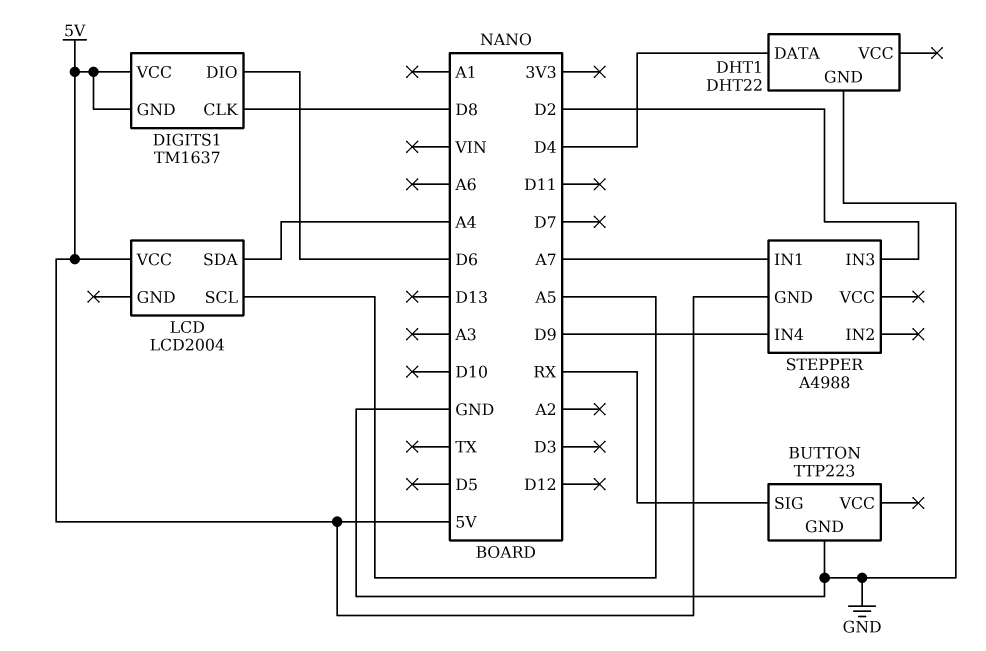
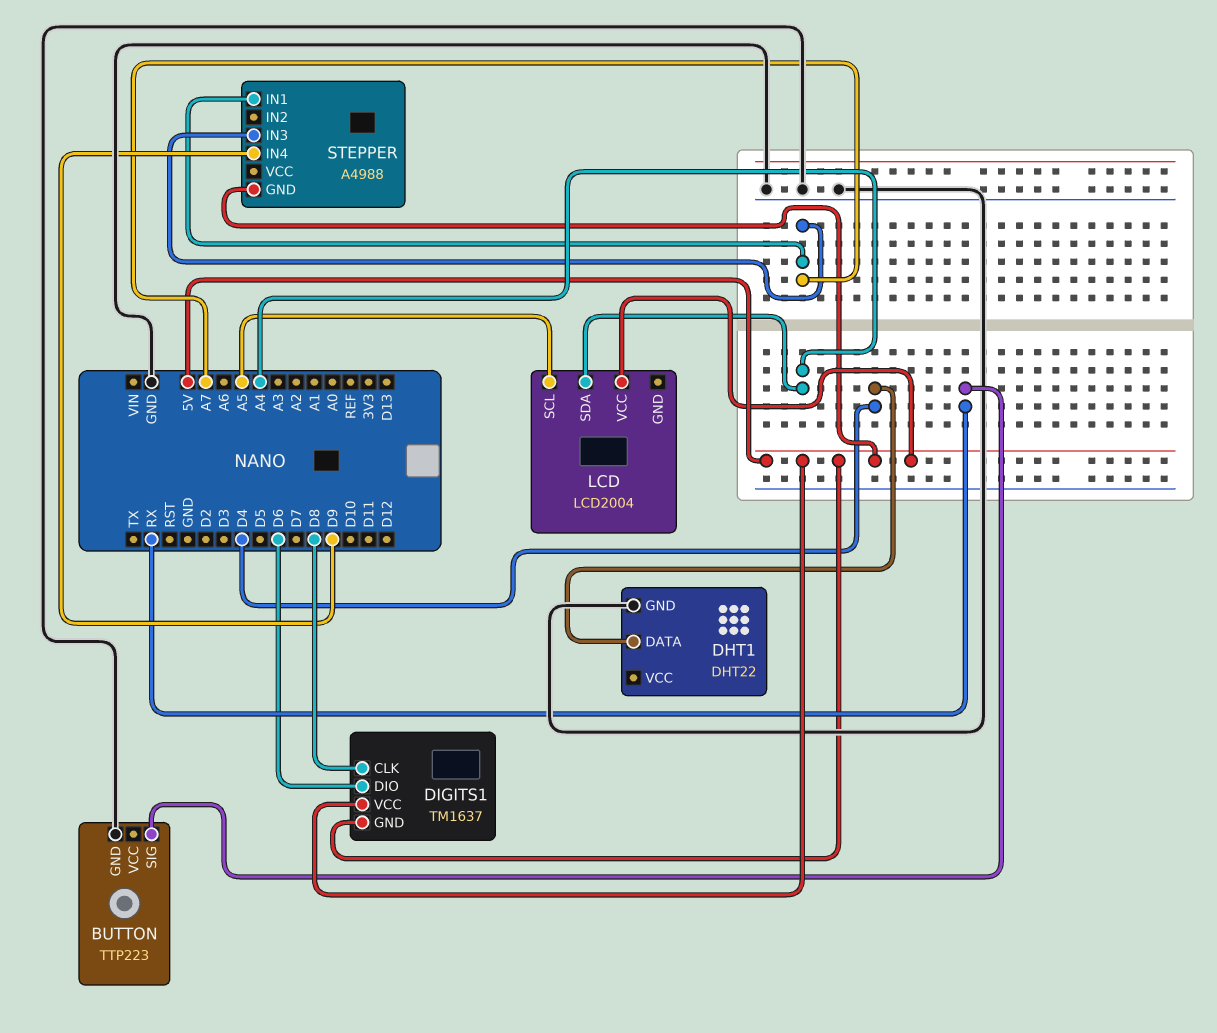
STEPPER pin IN3: D2 -> A7

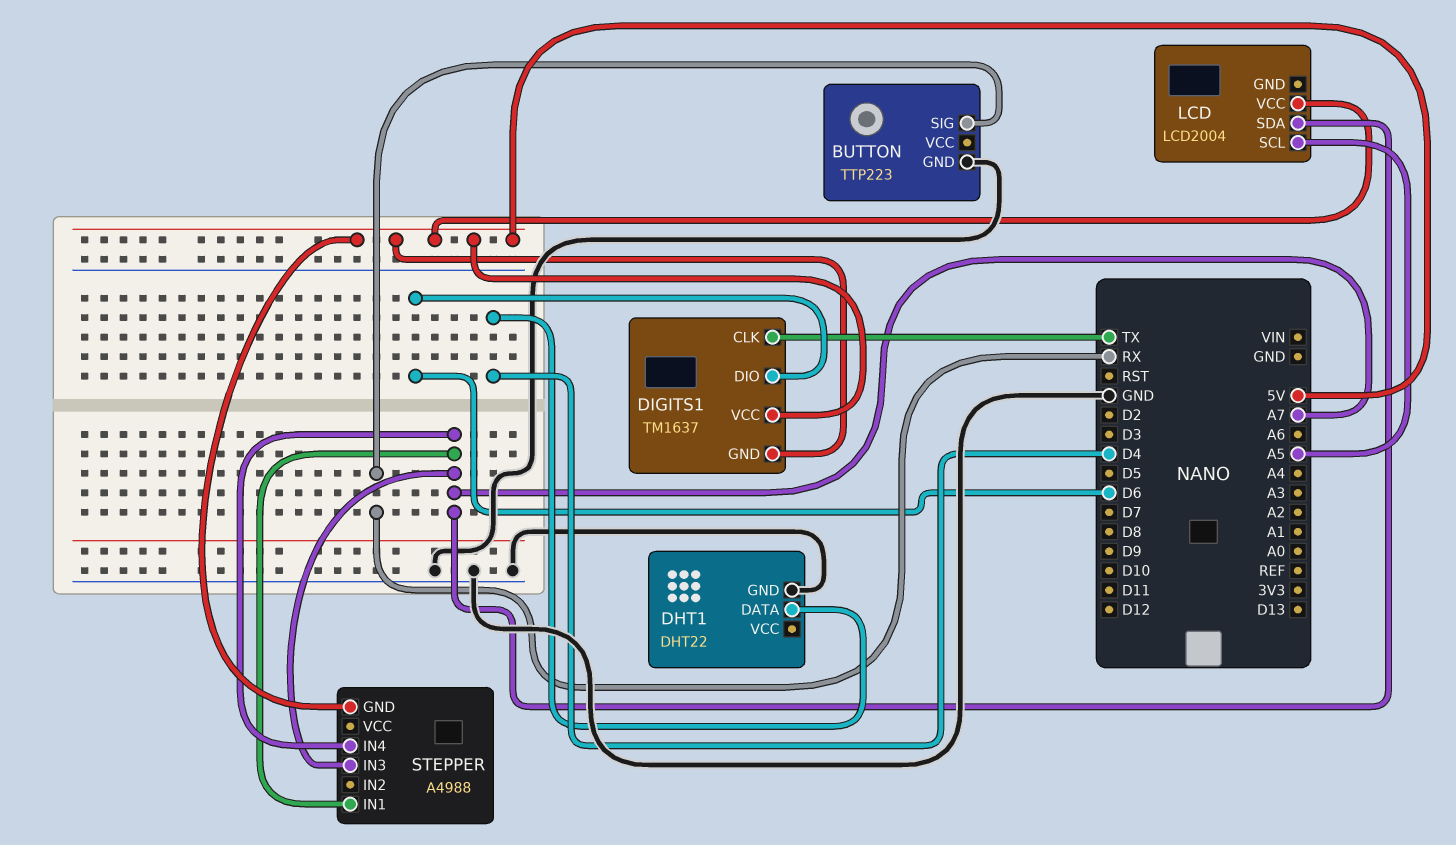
DIGITS1 pin CLK: D8 -> TX
LCD pin SDA: A4 -> A7
STEPPER pin IN4: D9 -> A7

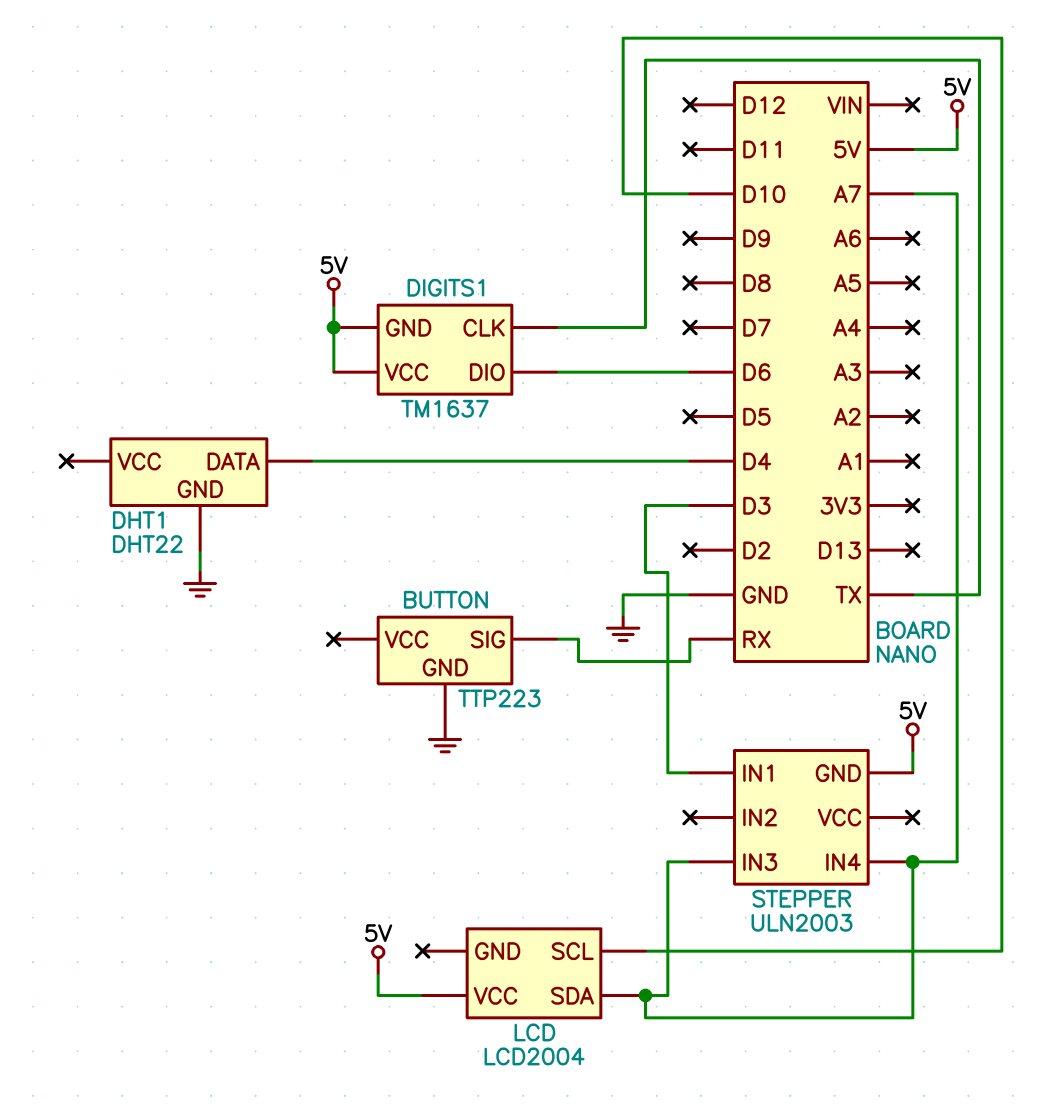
LCD pin SCL: A5 -> D10
STEPPER: A4988 -> ULN2003
STEPPER pin IN1: A7 -> D3

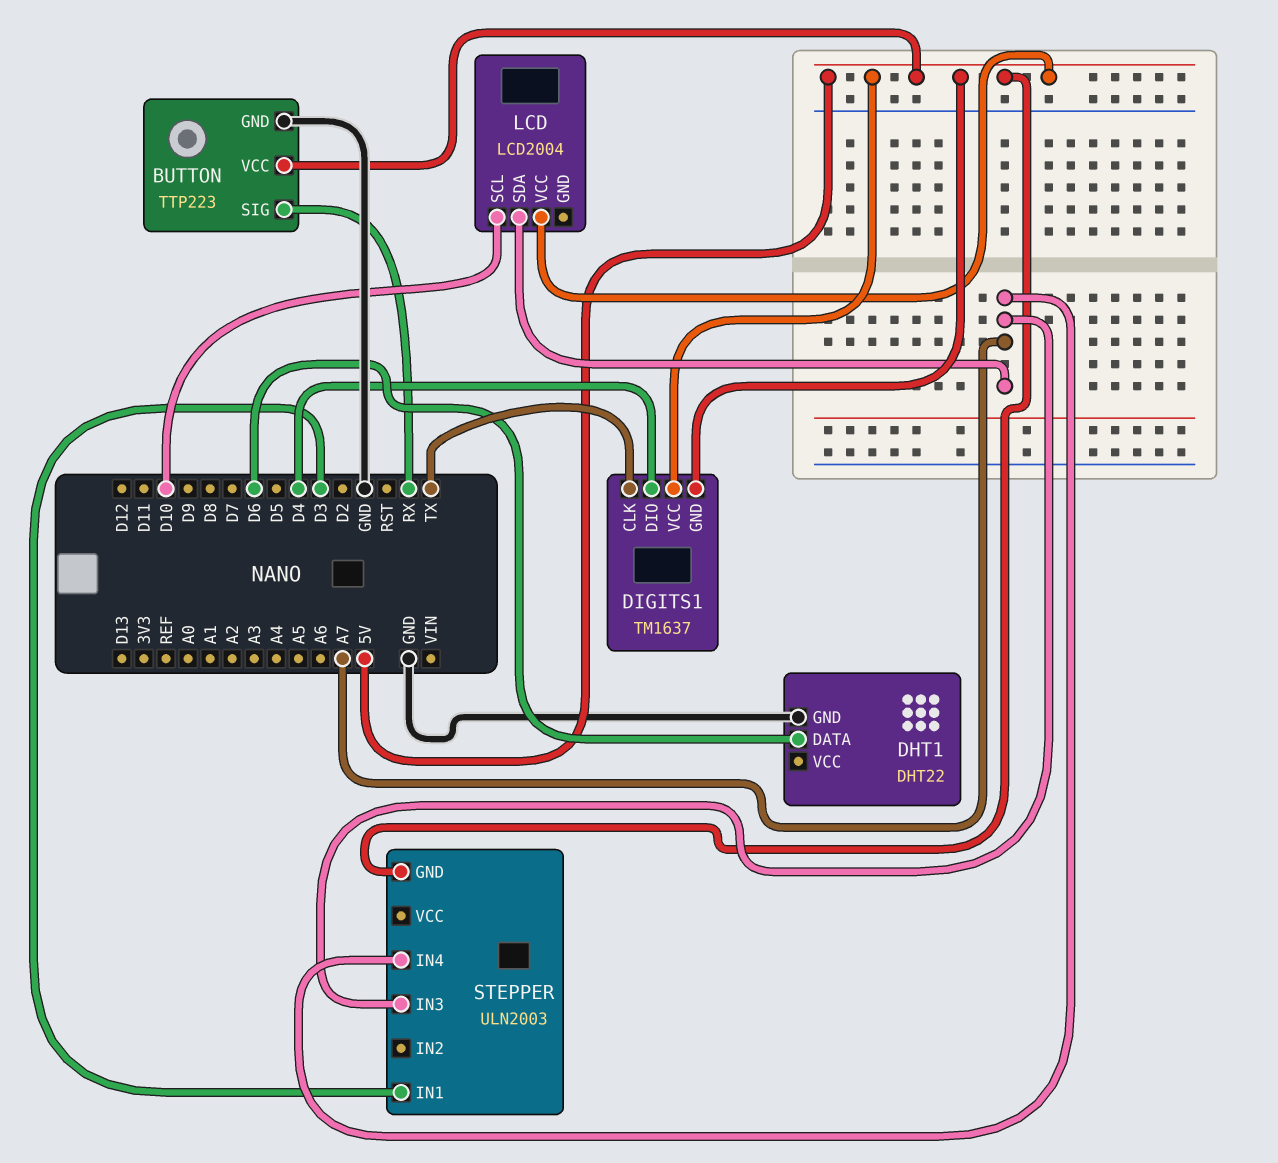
BUTTON pin VCC: none -> 5V
DHT1 pin DATA: D4 -> D6
DIGITS1 pin DIO: D6 -> D4

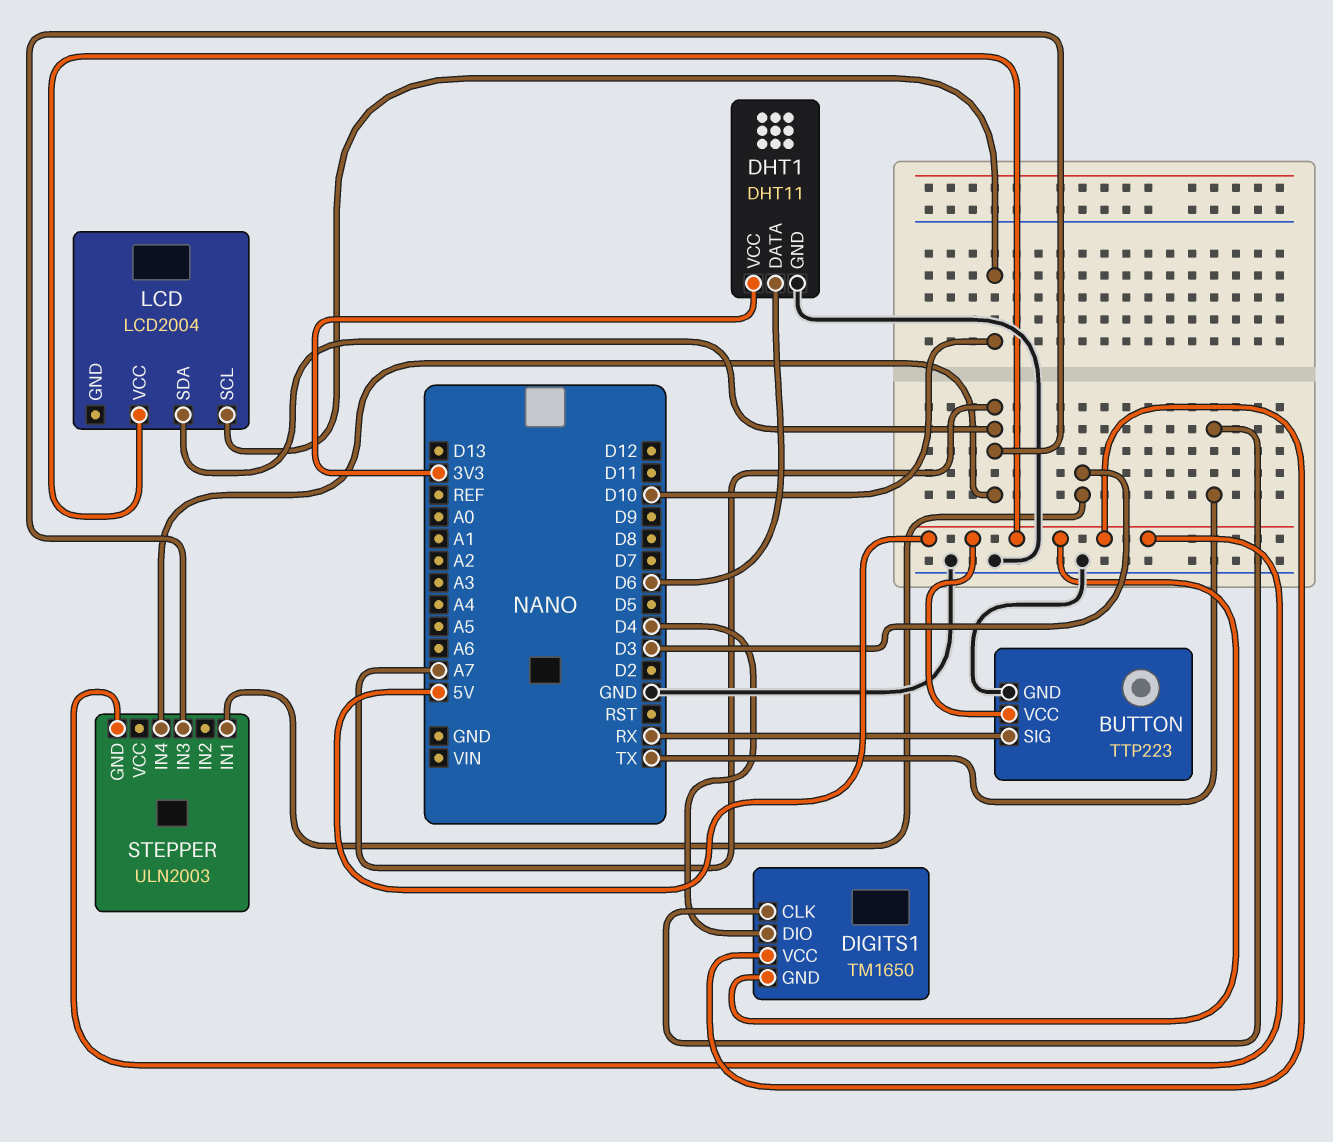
DHT1: DHT22 -> DHT11
DHT1 pin VCC: none -> 3V3
DIGITS1: TM1637 -> TM1650

